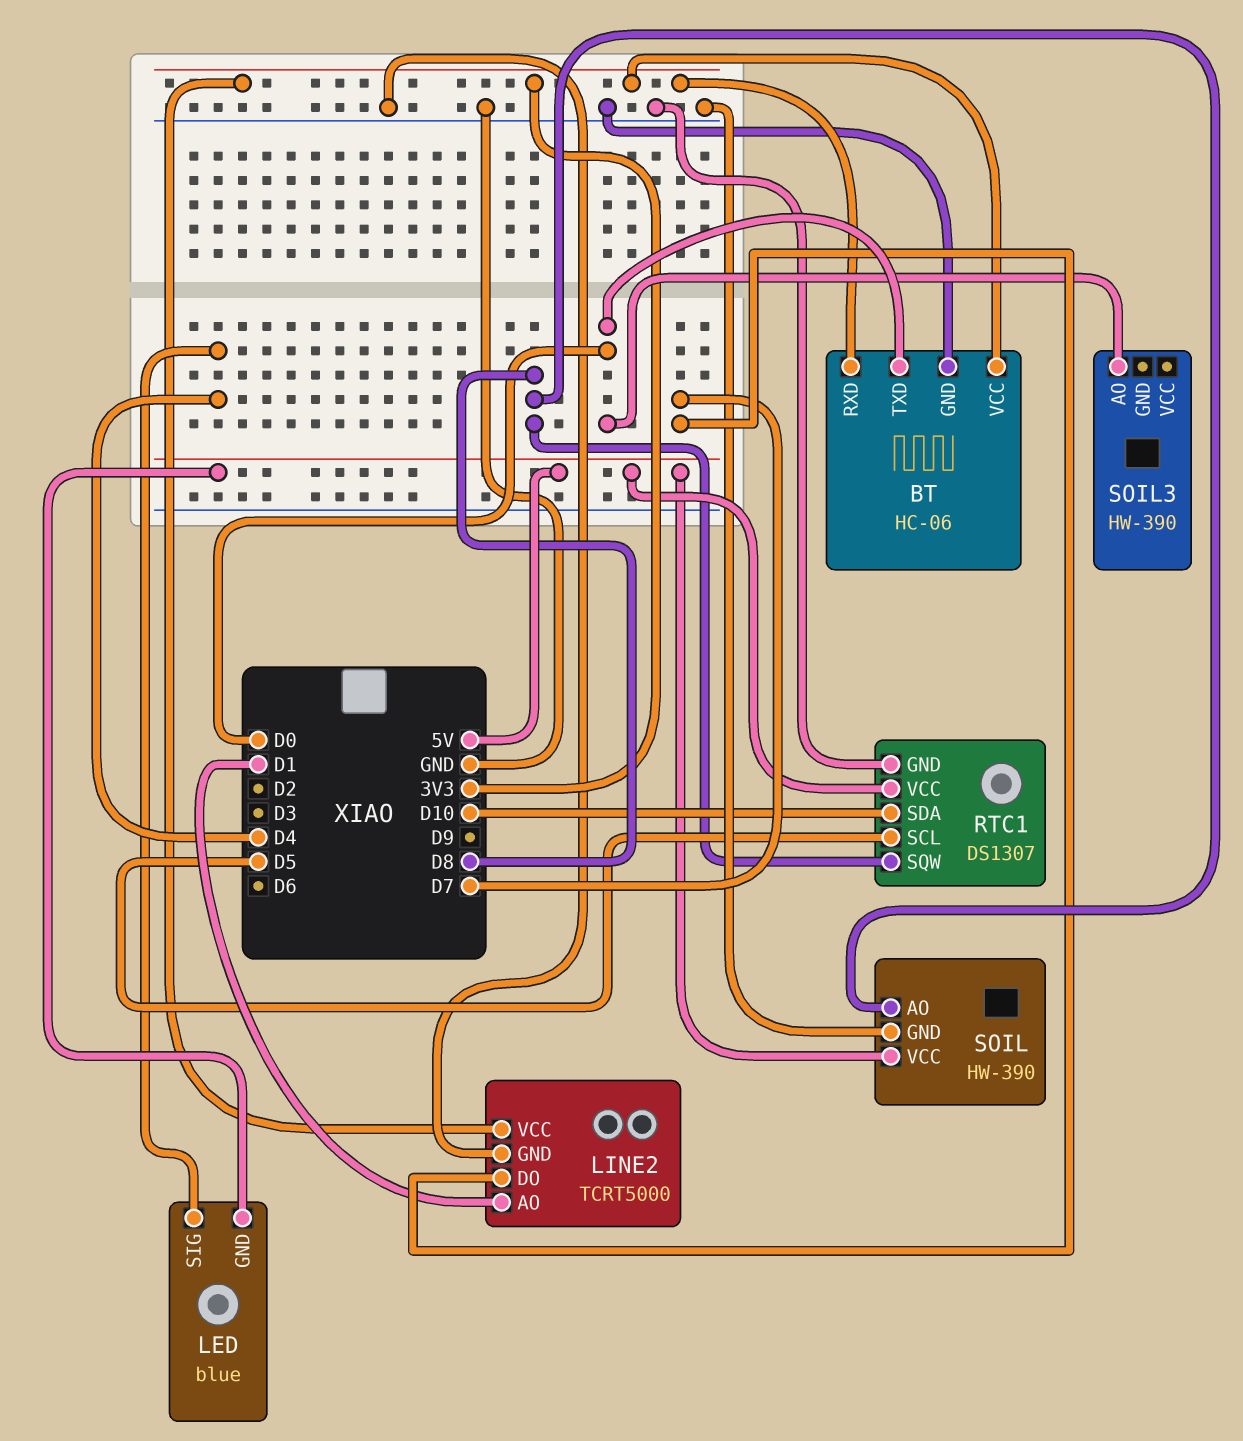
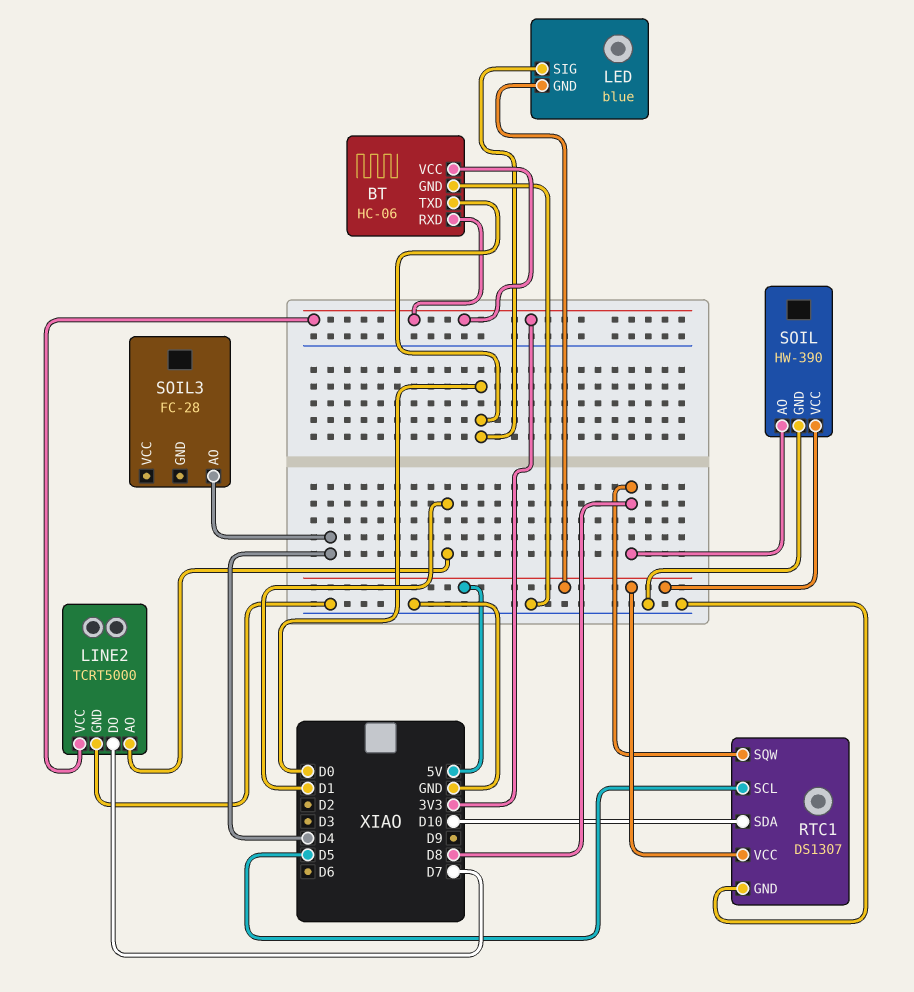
LED pin SIG: D4 -> D0
SOIL3: HW-390 -> FC-28
SOIL3 pin AO: D0 -> D4

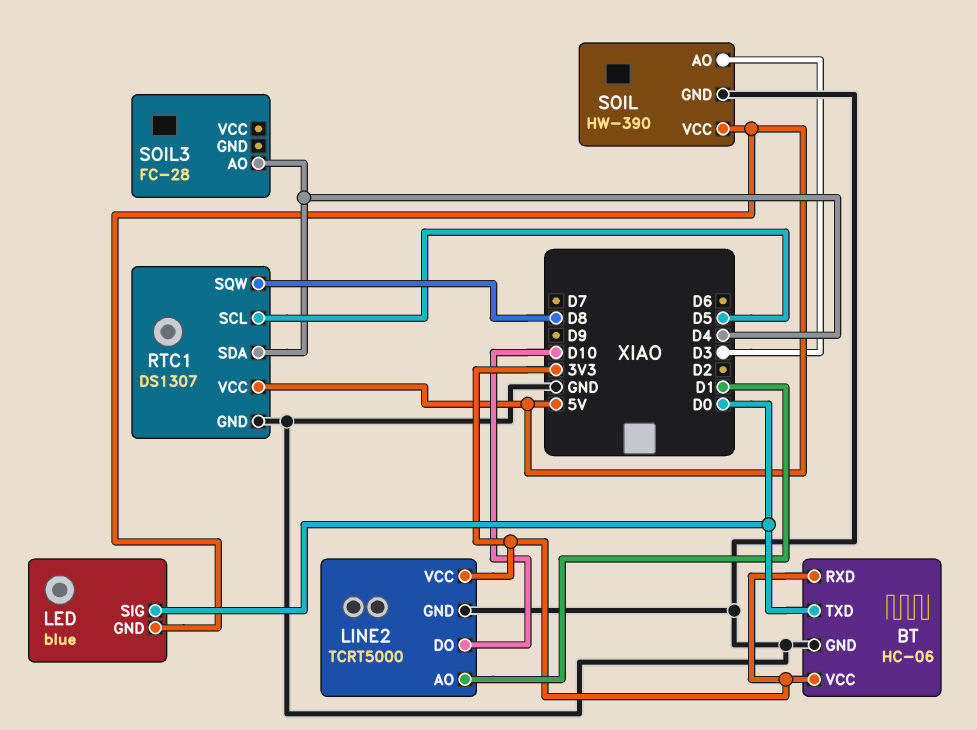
LINE2 pin DO: D7 -> D10
RTC1 pin SDA: D10 -> D4
SOIL pin AO: D8 -> D3

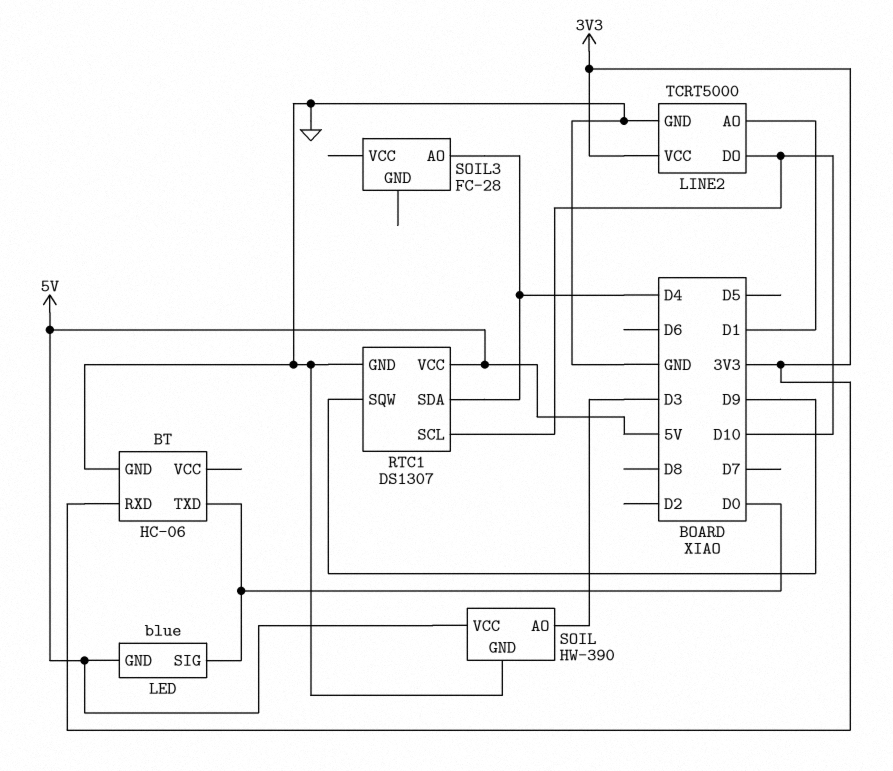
BT pin VCC: 3V3 -> none
RTC1 pin SCL: D5 -> D10
RTC1 pin SQW: D8 -> D9

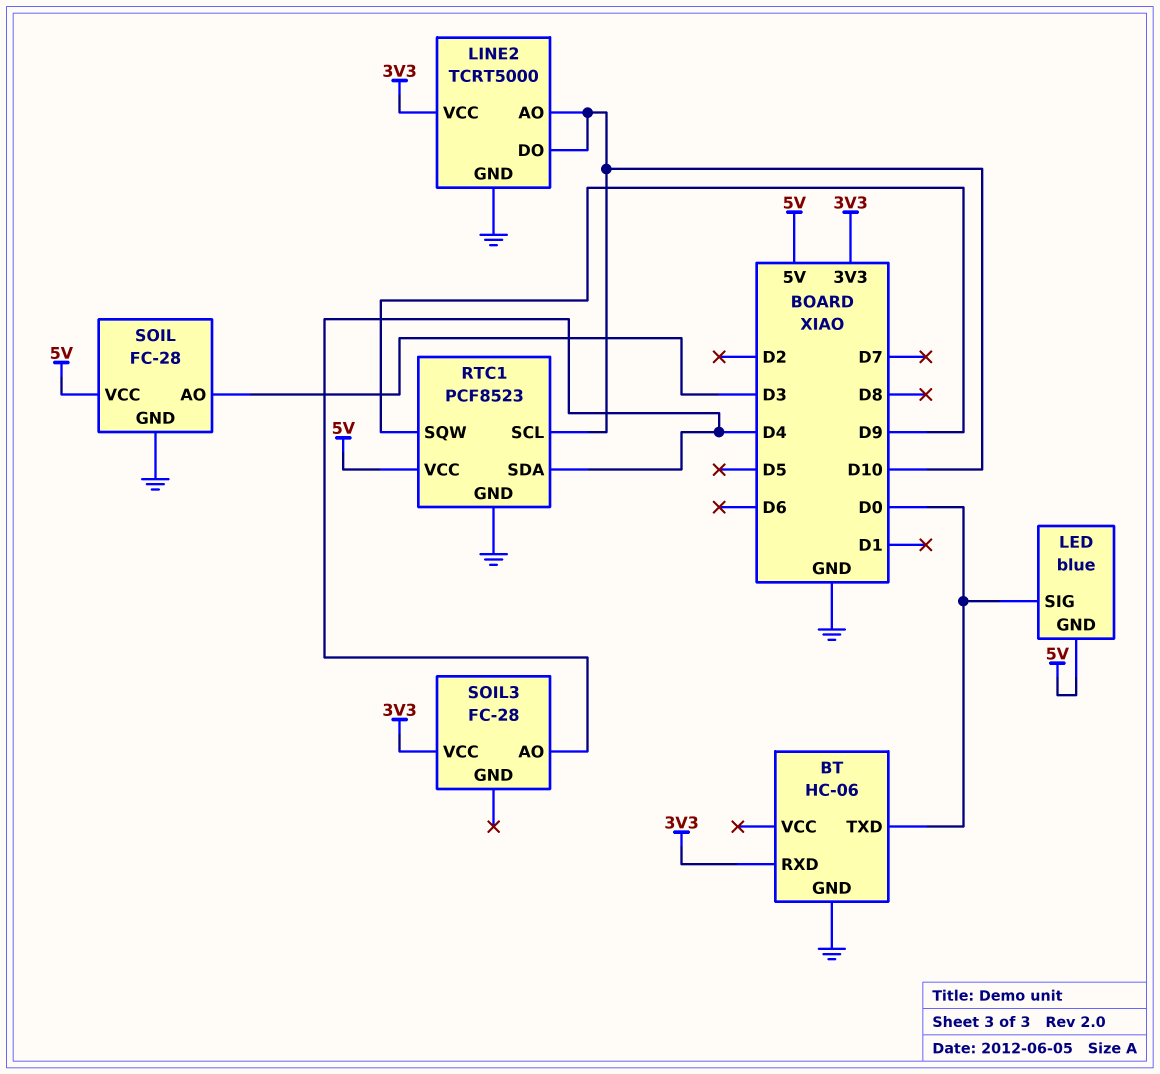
LINE2 pin AO: D1 -> D10
RTC1: DS1307 -> PCF8523
SOIL: HW-390 -> FC-28
SOIL3 pin VCC: none -> 3V3

